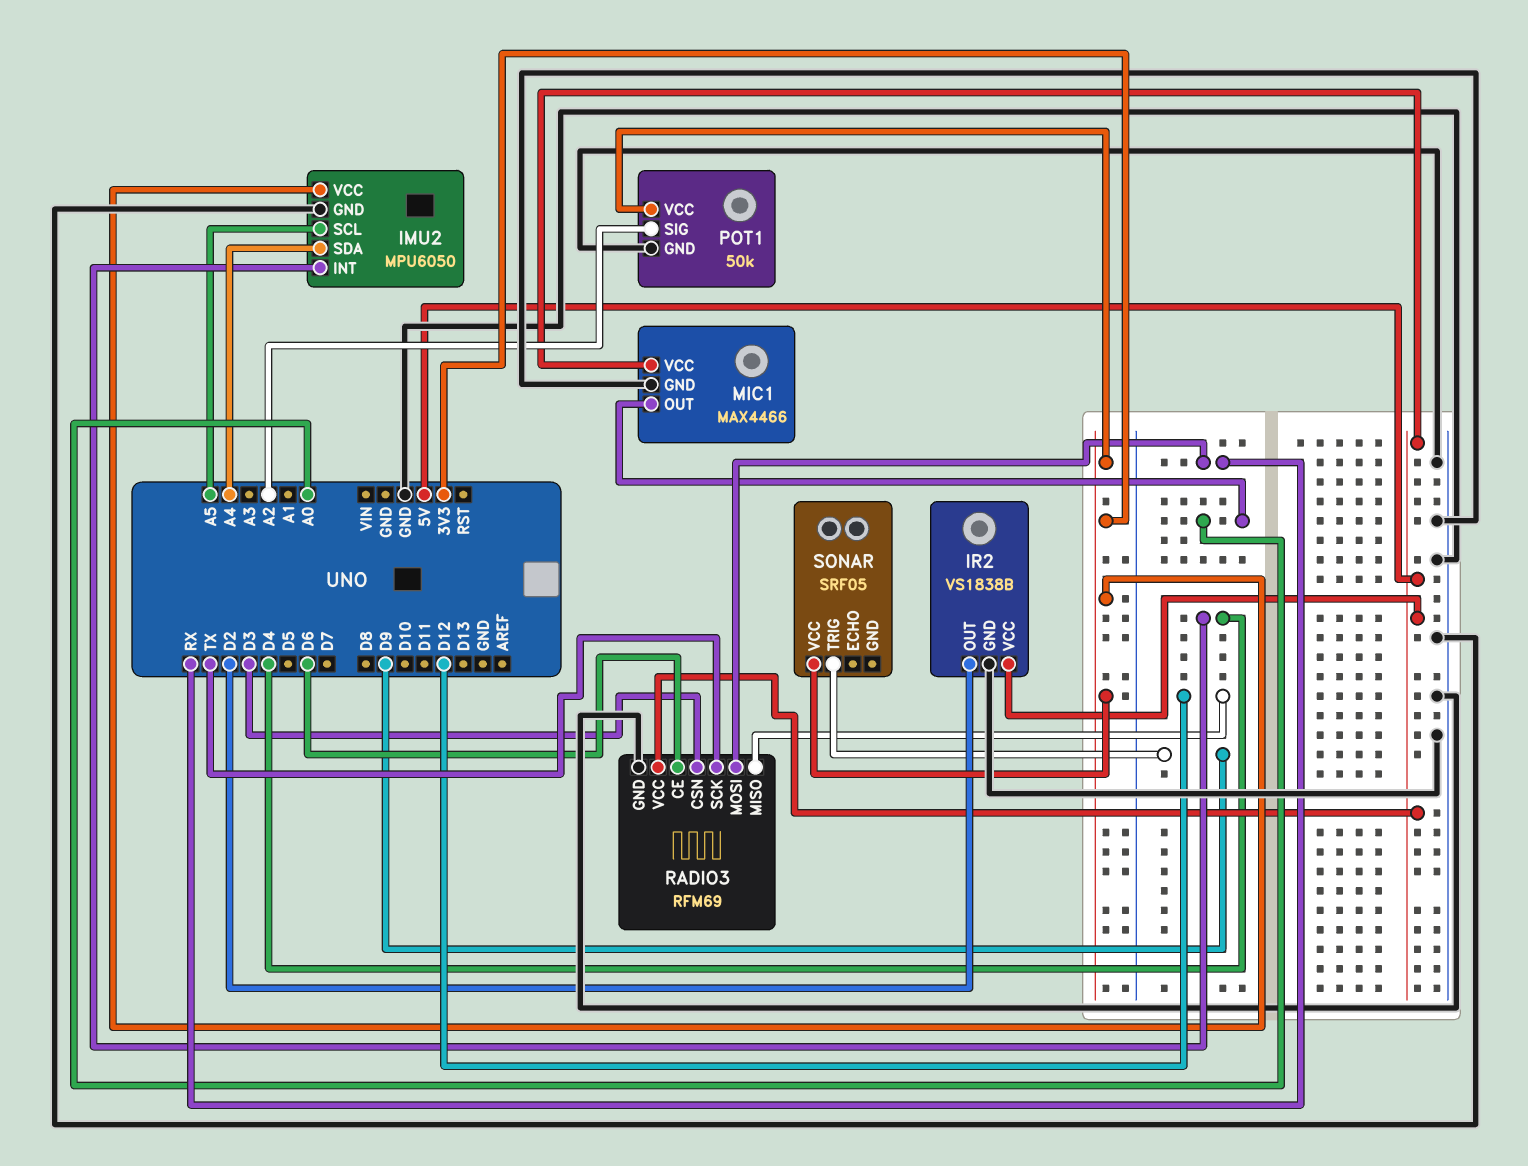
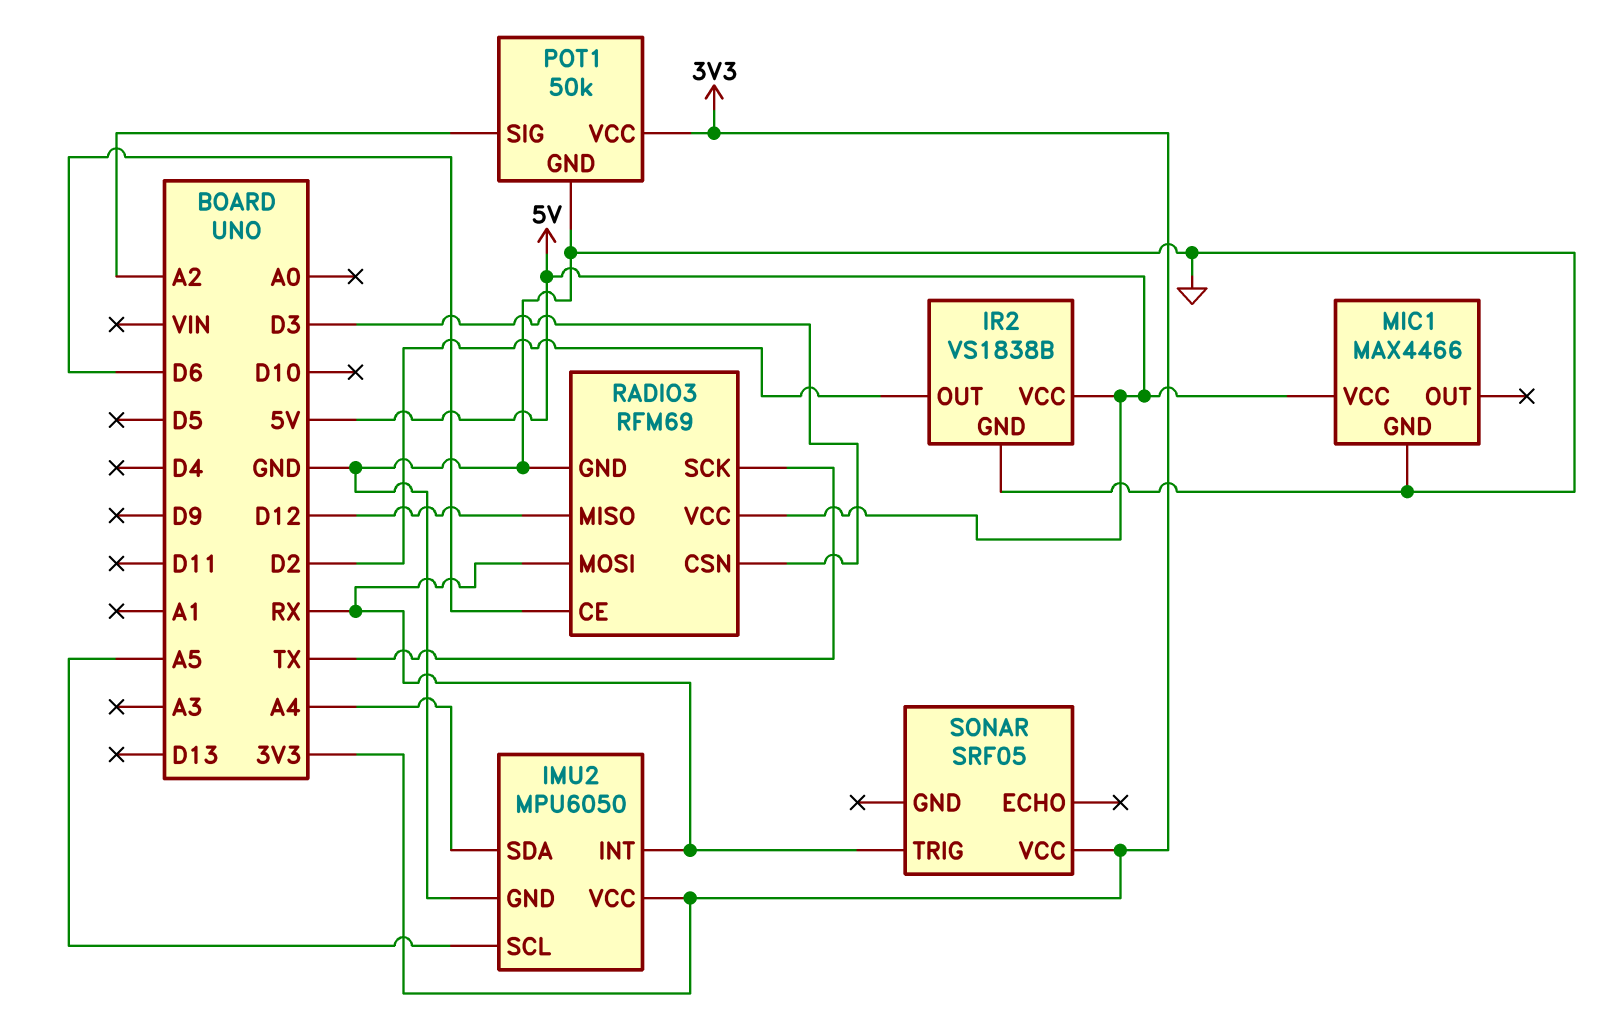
IMU2 pin INT: D4 -> RX
MIC1 pin OUT: A0 -> none
SONAR pin TRIG: D9 -> RX

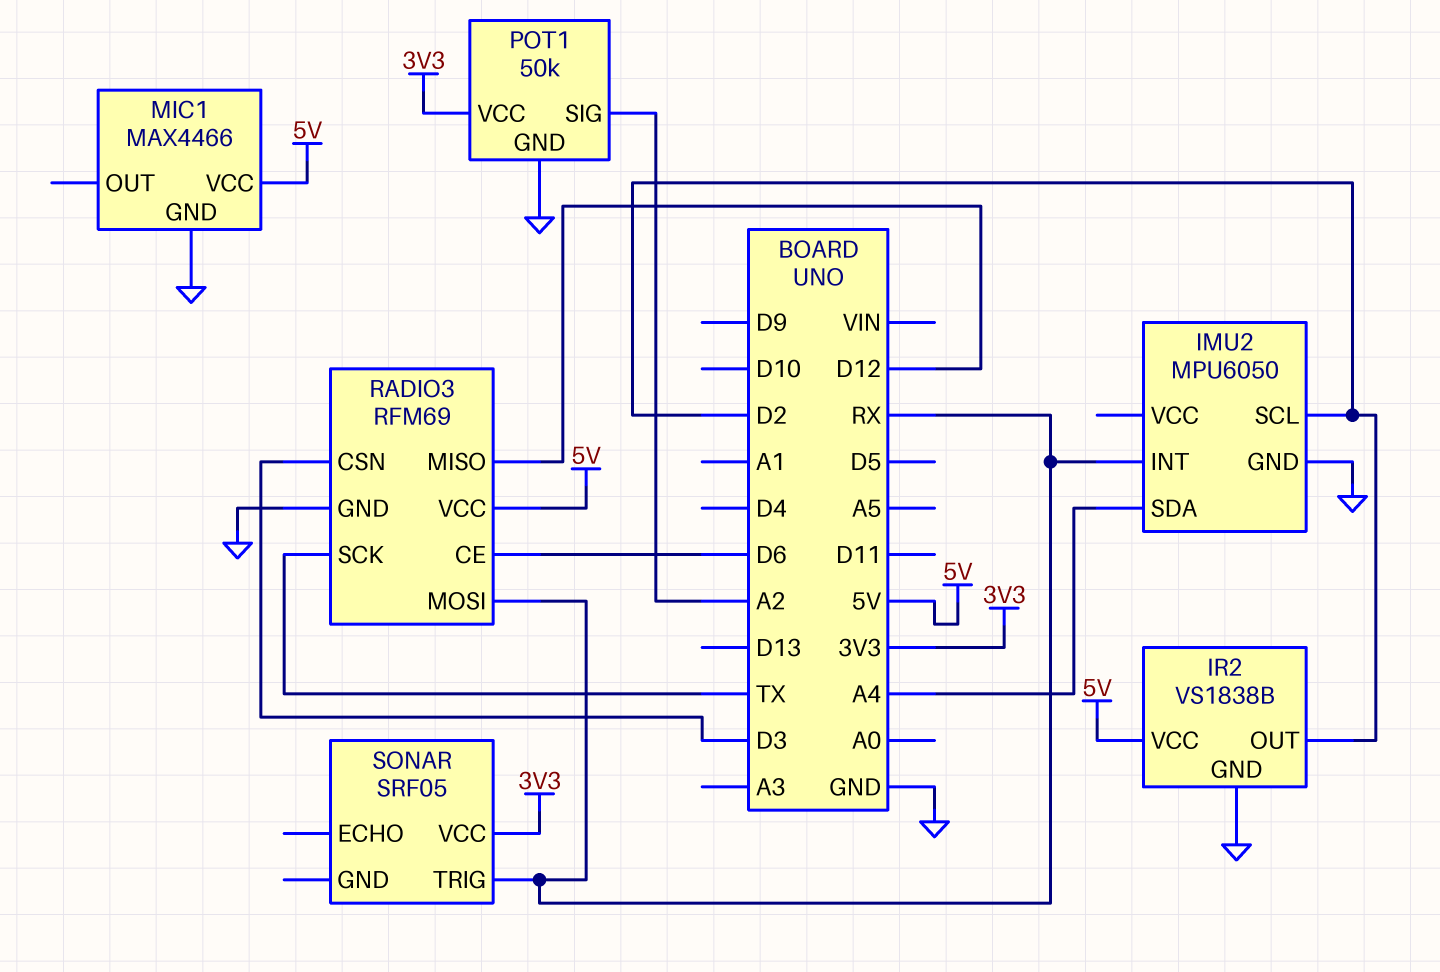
IMU2 pin SCL: A5 -> D2
IMU2 pin VCC: 3V3 -> none

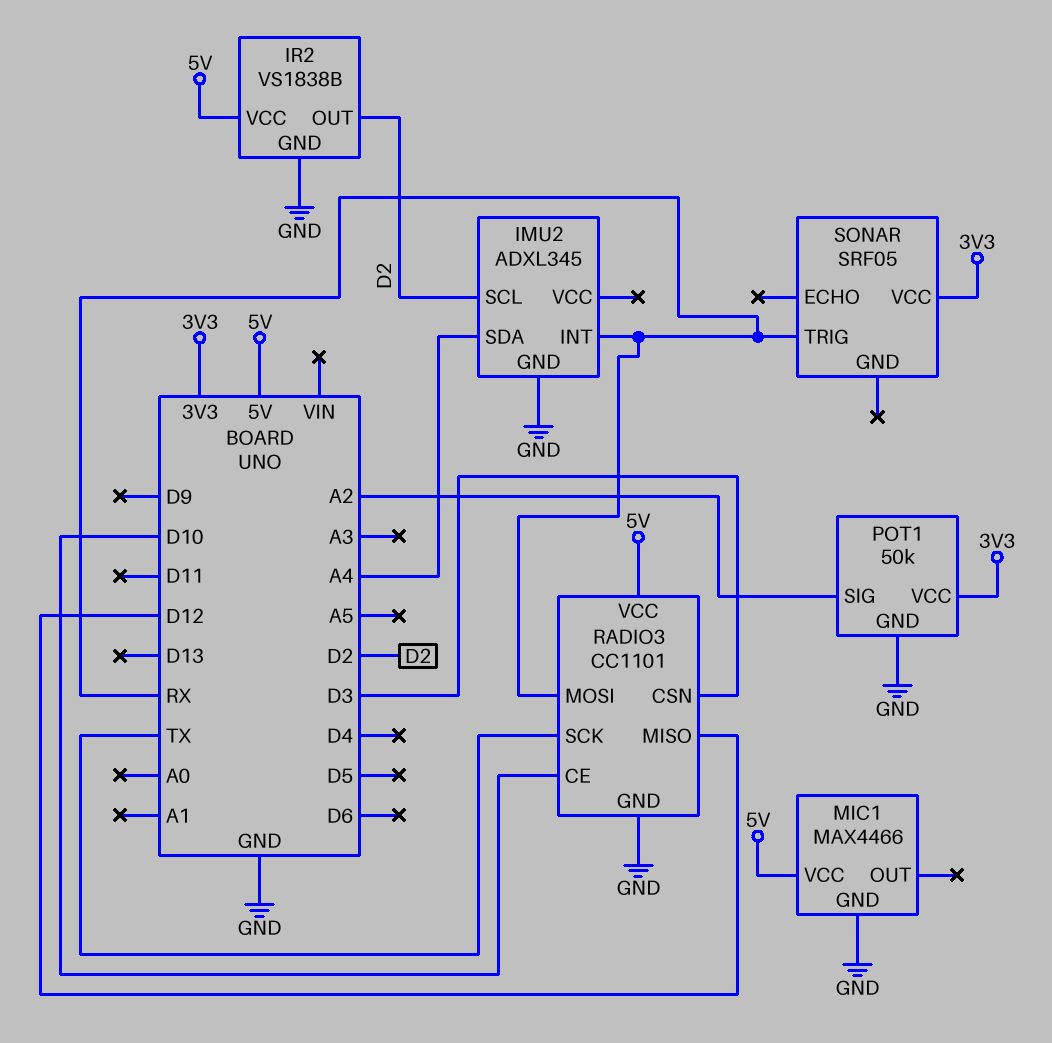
IMU2: MPU6050 -> ADXL345
RADIO3: RFM69 -> CC1101
RADIO3 pin CE: D6 -> D10

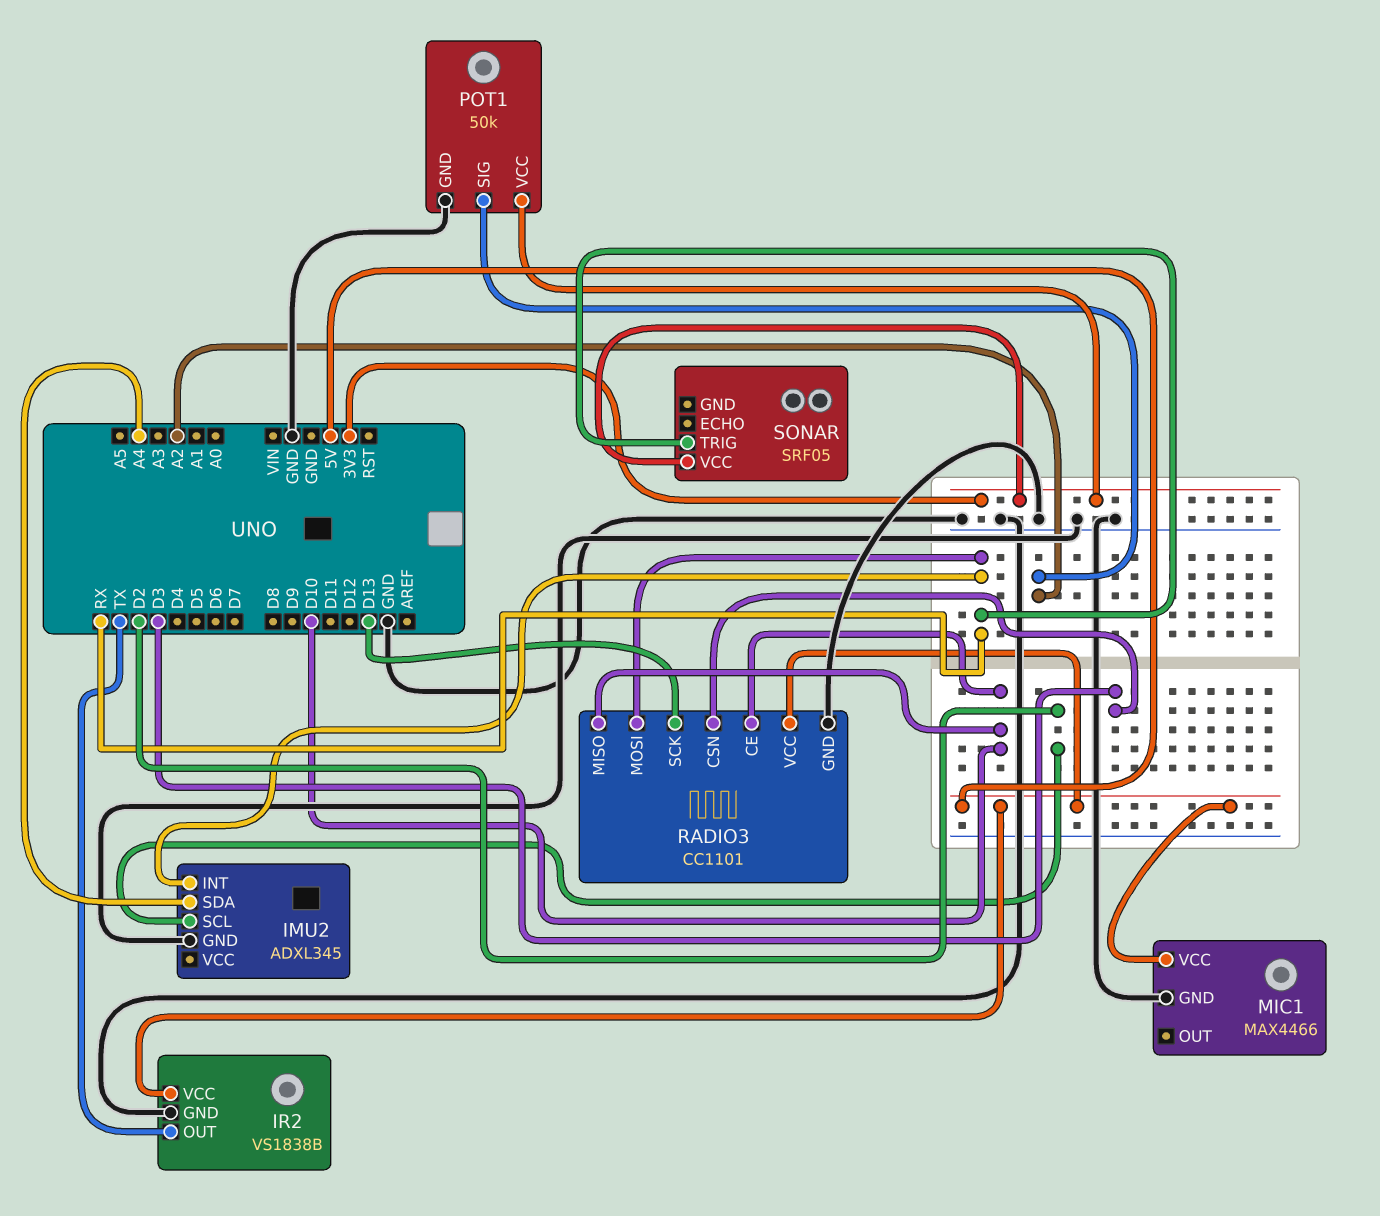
IR2 pin OUT: D2 -> TX
RADIO3 pin MISO: D12 -> D10
RADIO3 pin SCK: TX -> D13

